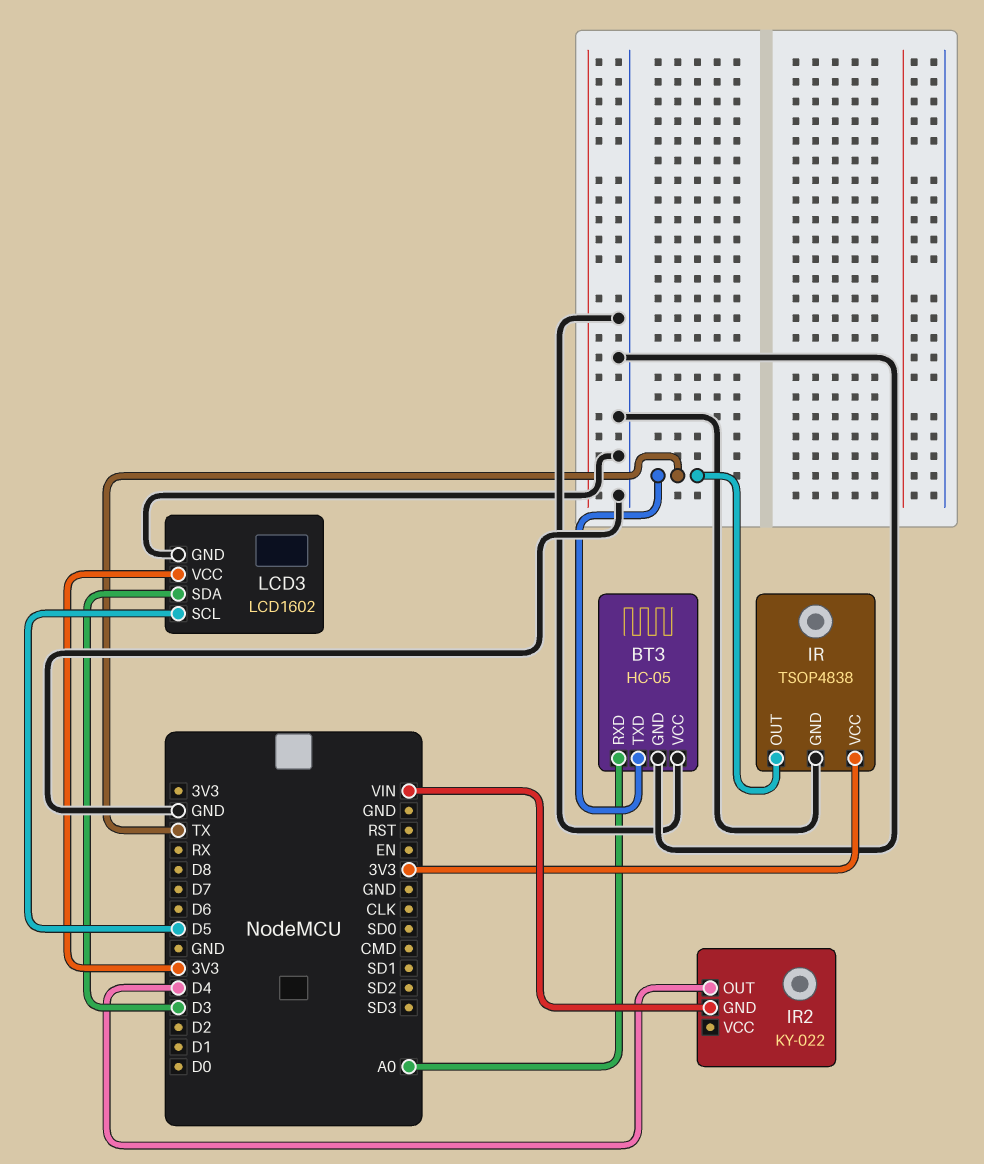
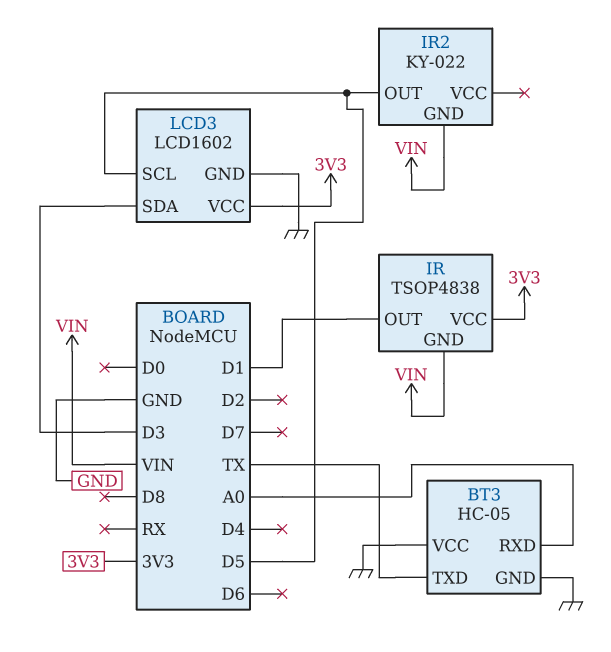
IR pin GND: GND -> VIN
IR pin OUT: TX -> D1
IR2 pin OUT: D4 -> D5

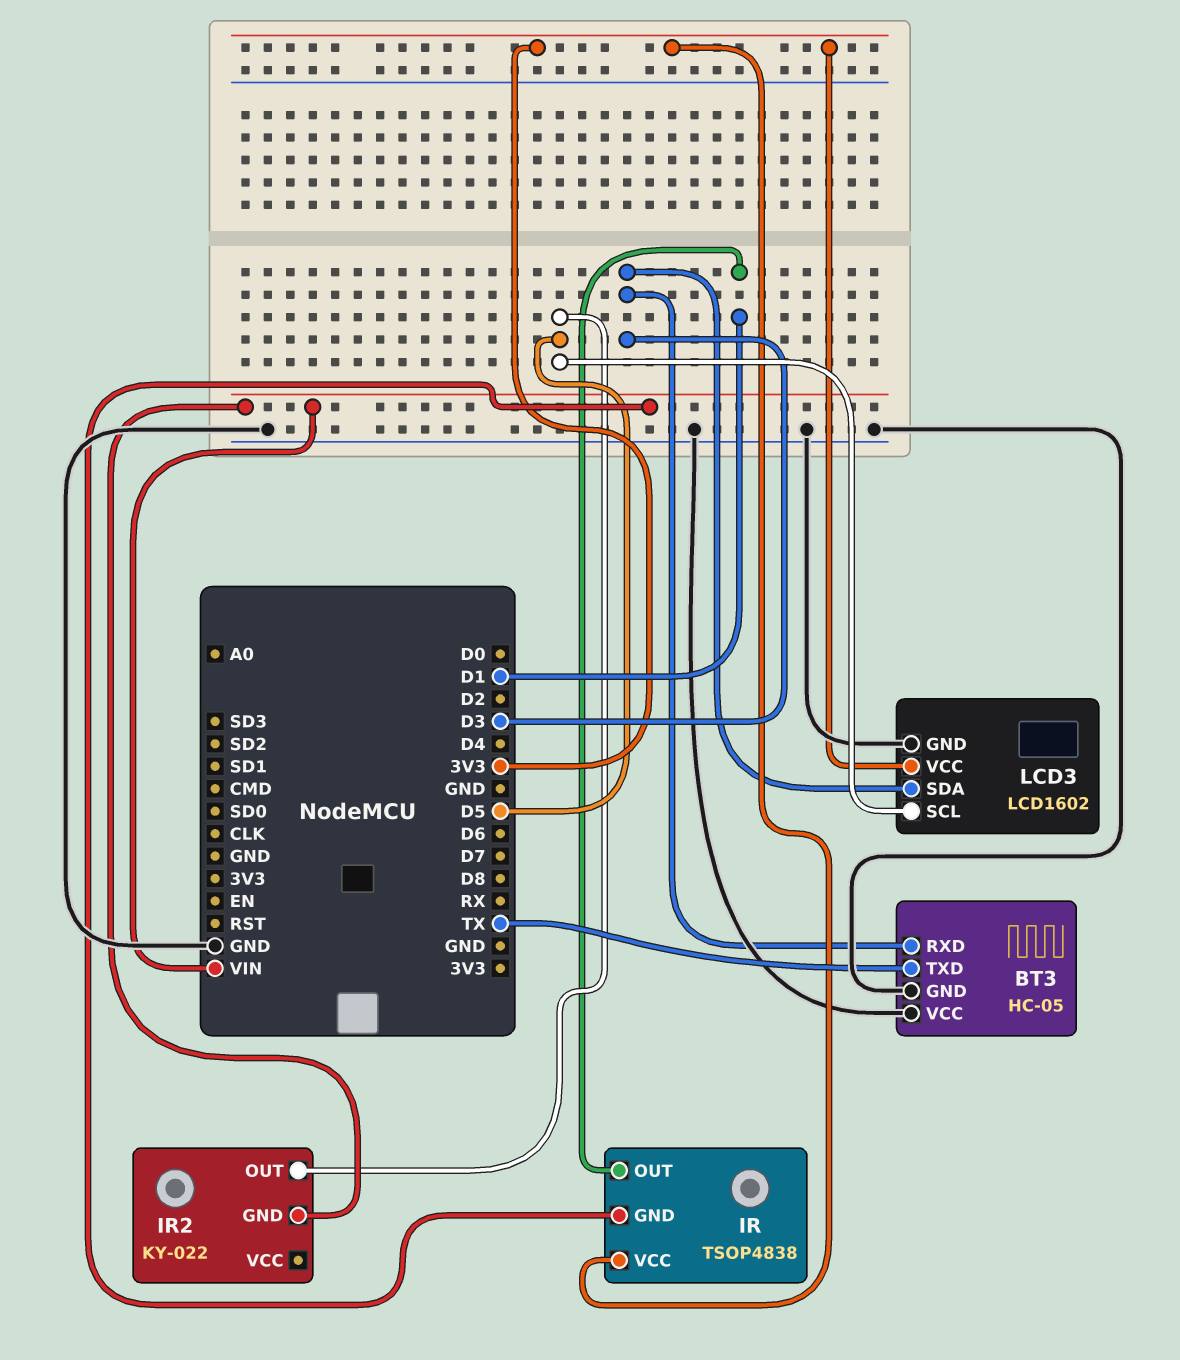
BT3 pin RXD: A0 -> D3

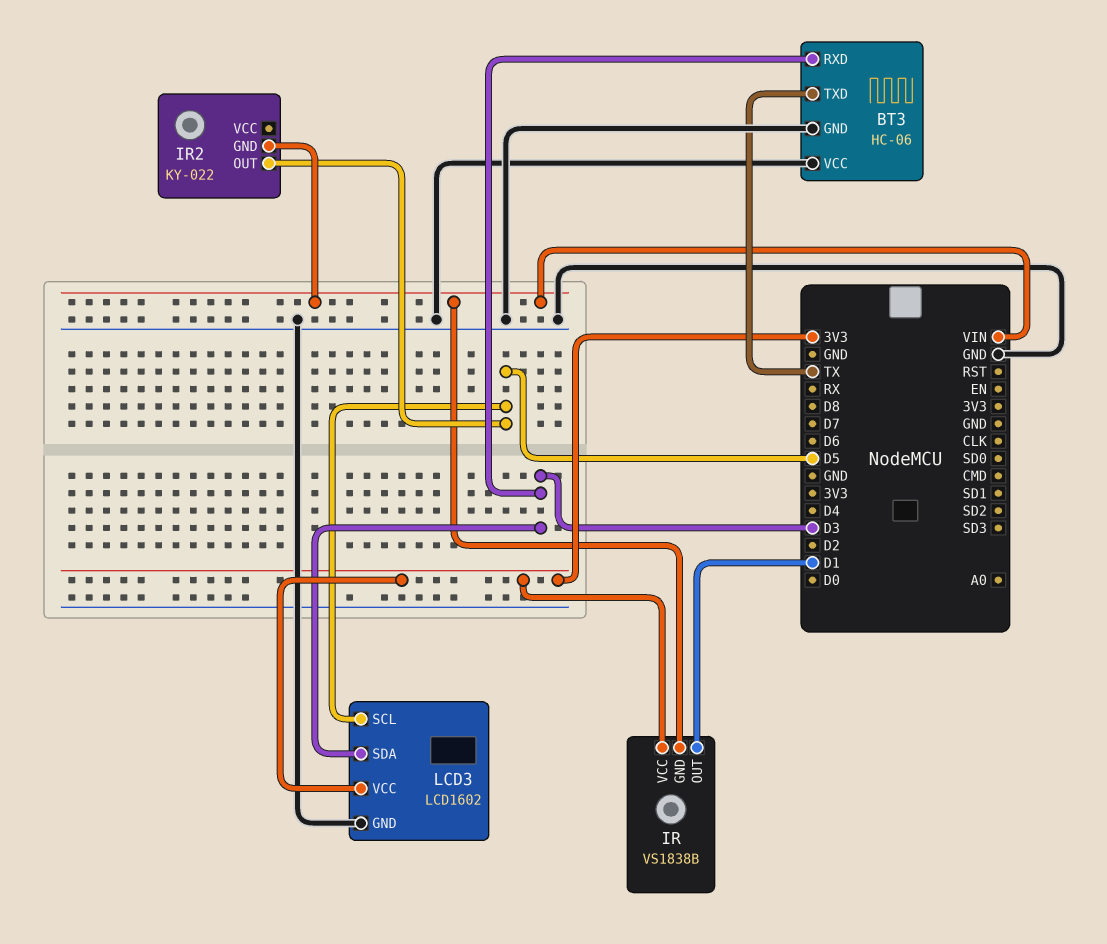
BT3: HC-05 -> HC-06
IR: TSOP4838 -> VS1838B

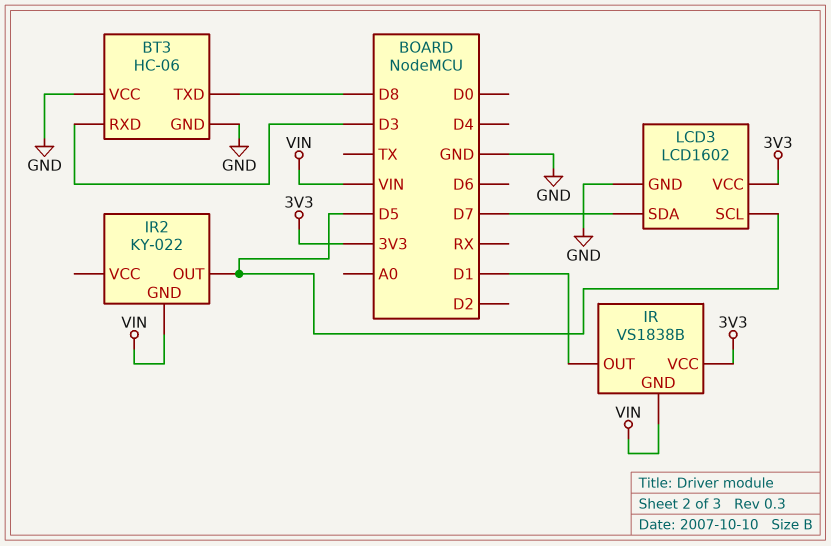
BT3 pin TXD: TX -> D8
LCD3 pin SDA: D3 -> D7

